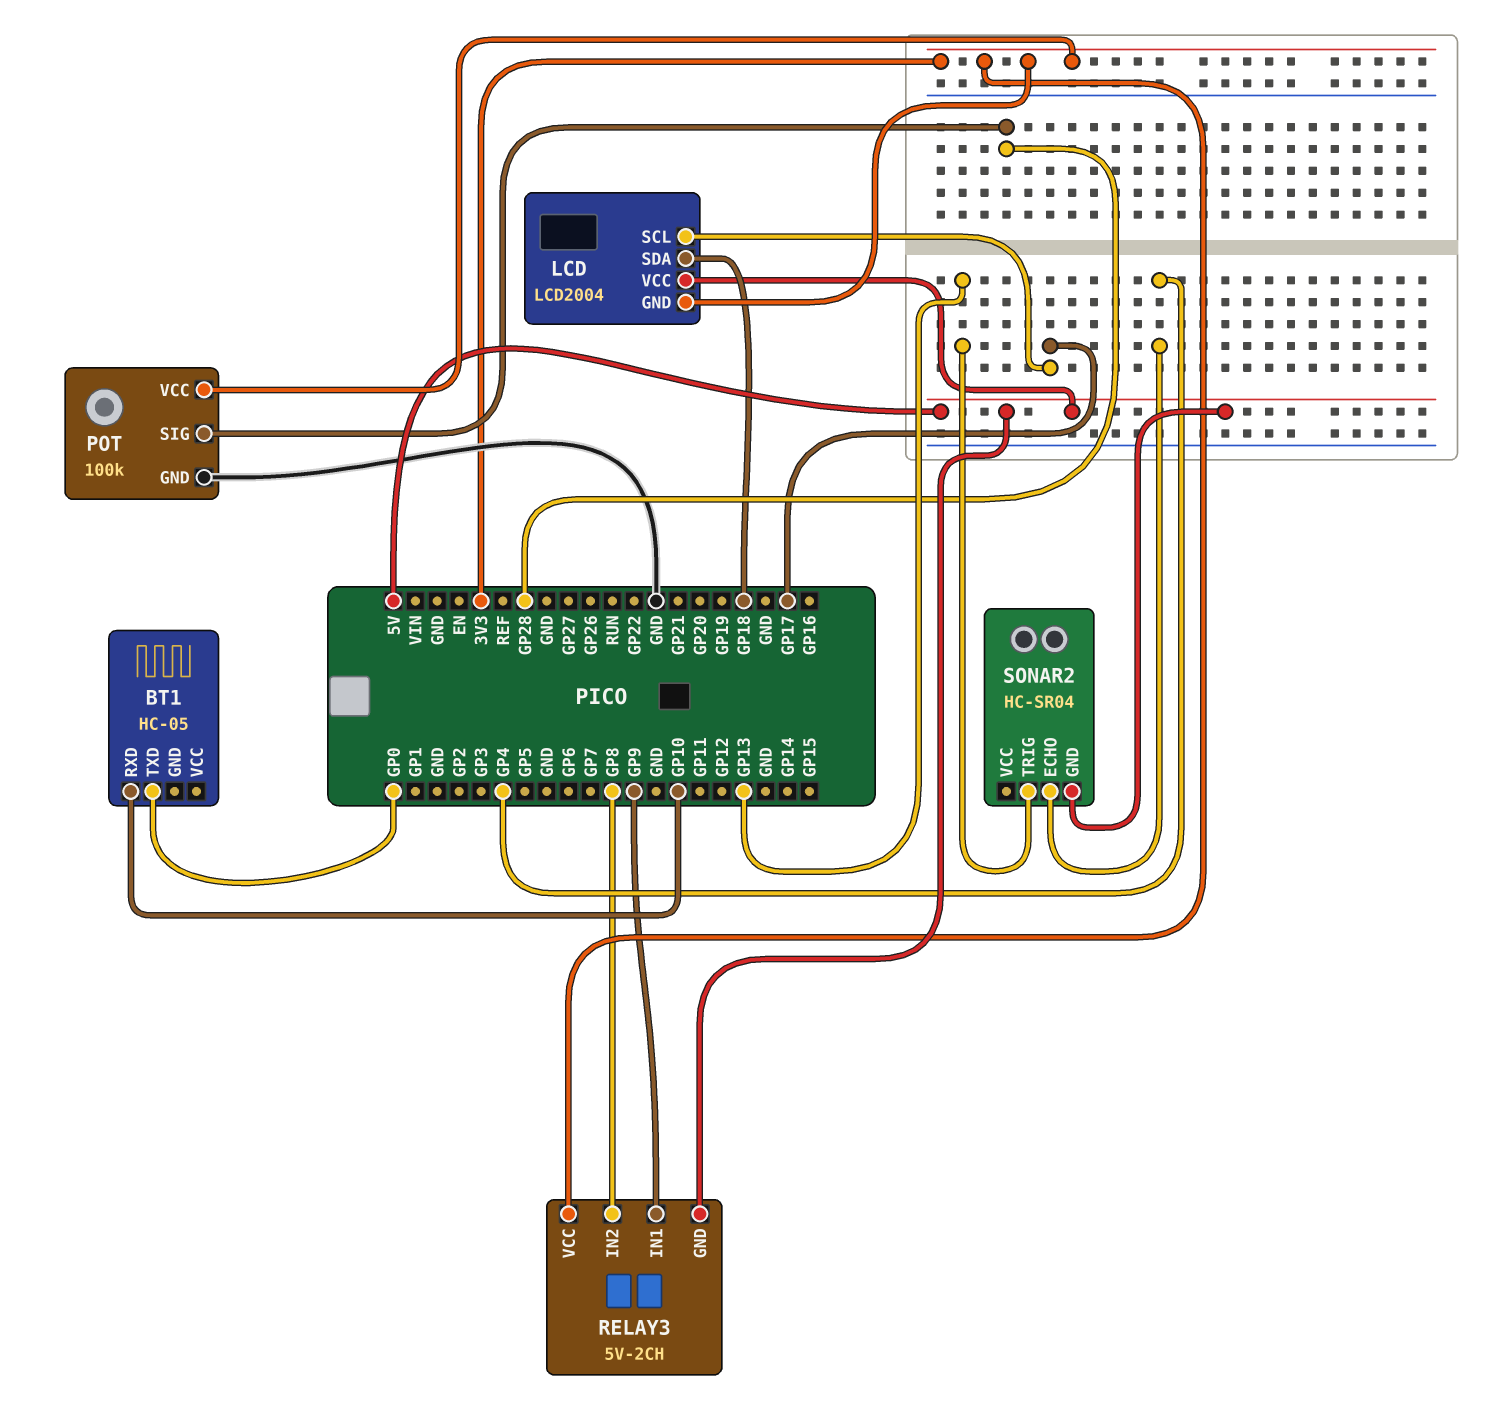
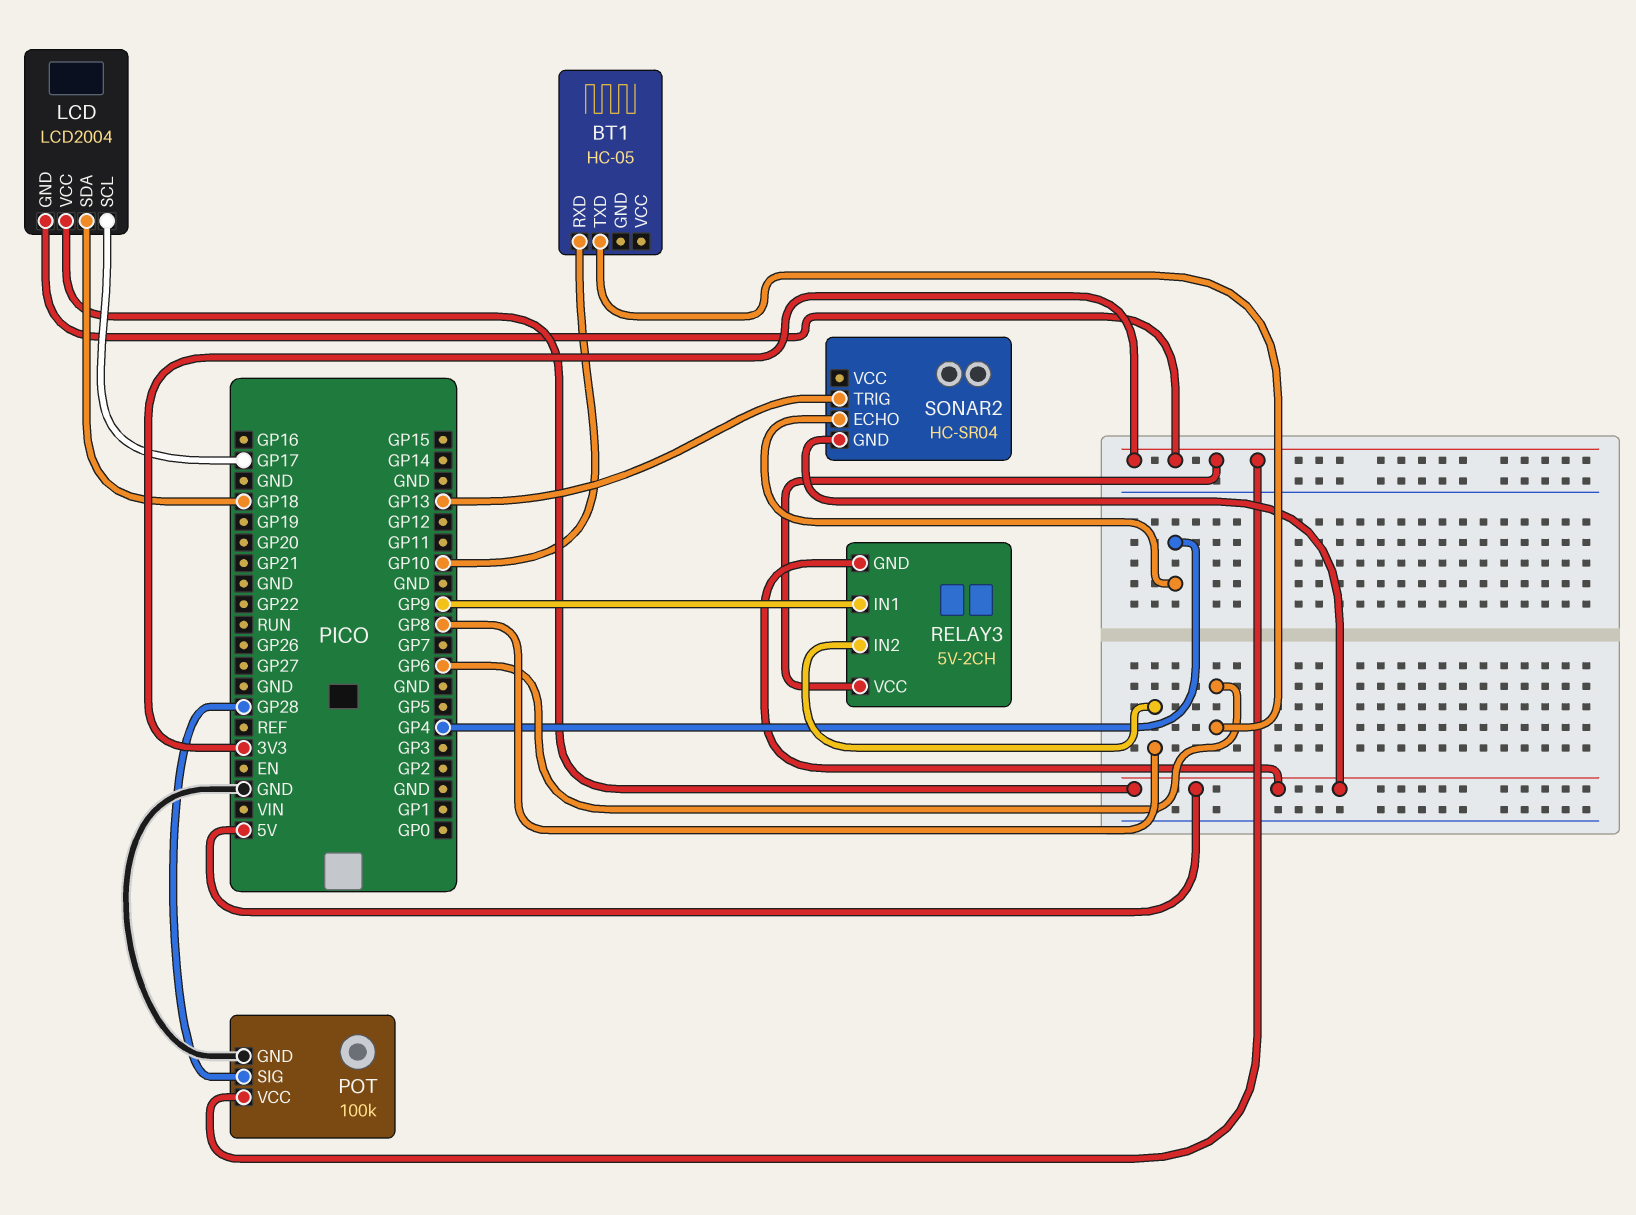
BT1 pin TXD: GP0 -> GP6

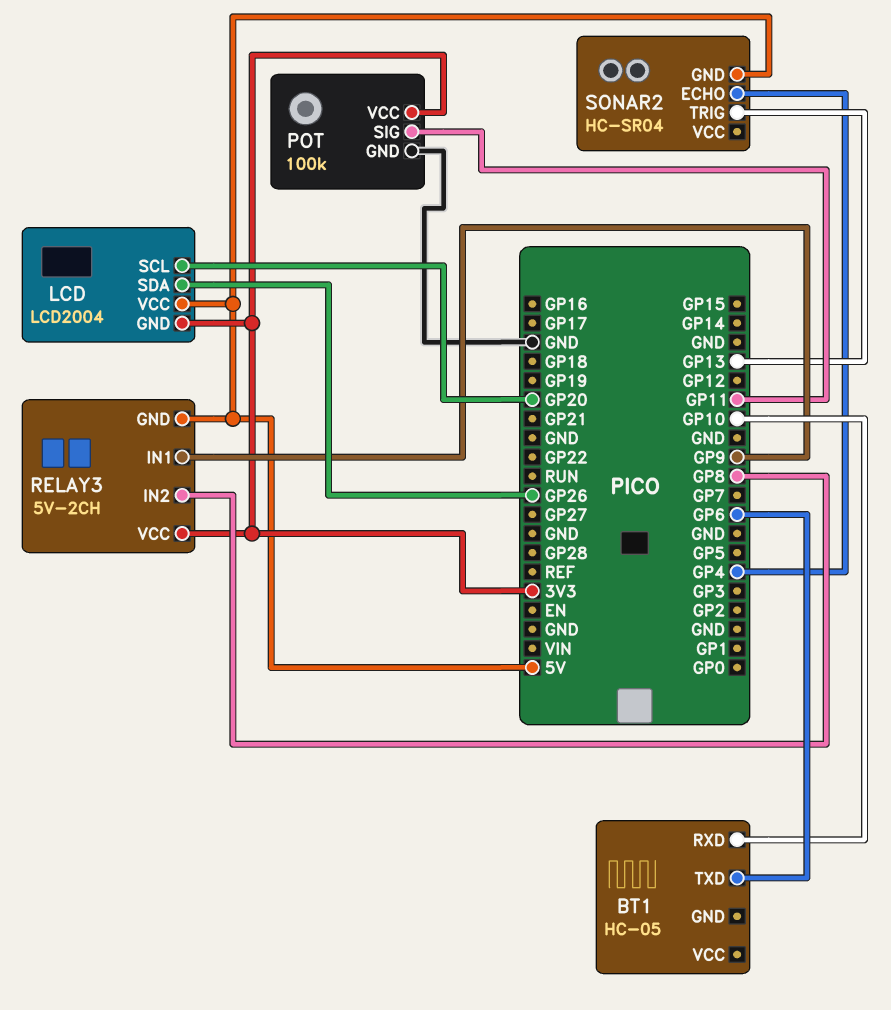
LCD pin SCL: GP17 -> GP20
LCD pin SDA: GP18 -> GP26
POT pin SIG: GP28 -> GP11

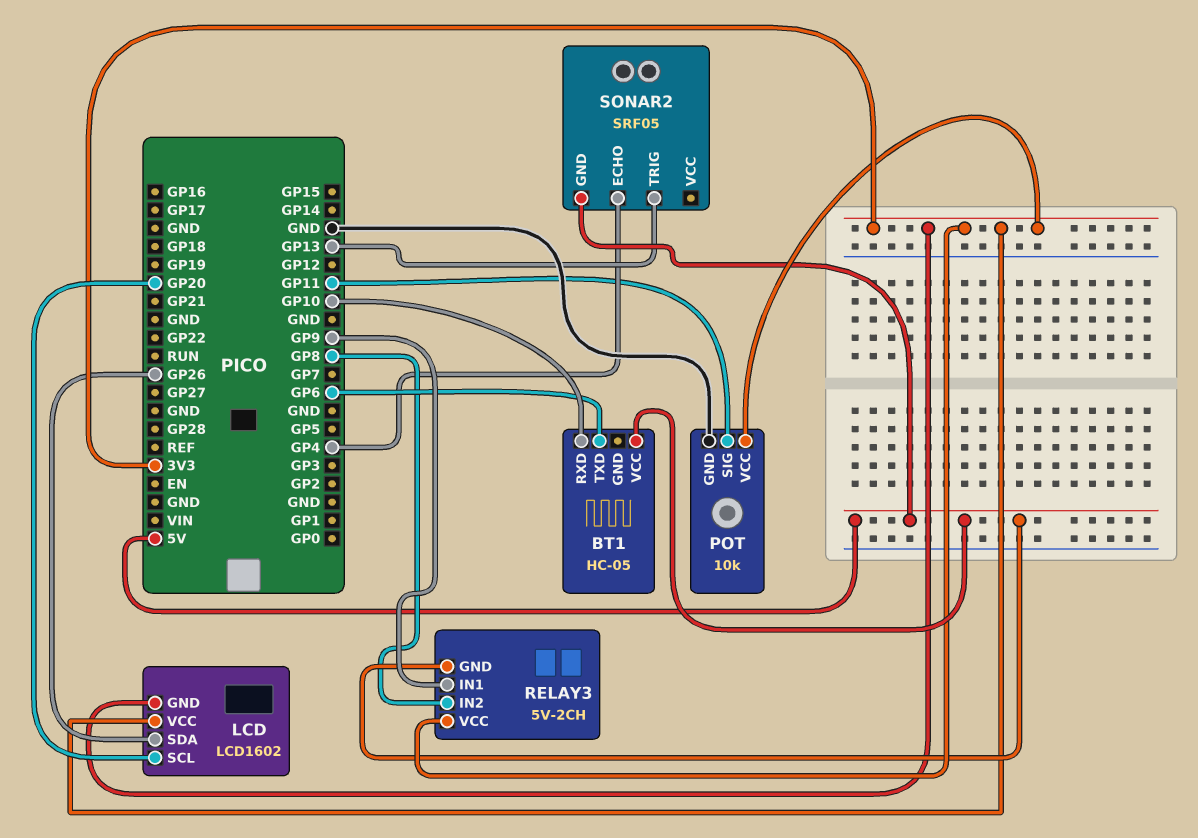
BT1 pin VCC: none -> 5V
LCD: LCD2004 -> LCD1602
LCD pin VCC: 5V -> 3V3
POT: 100k -> 10k
SONAR2: HC-SR04 -> SRF05

